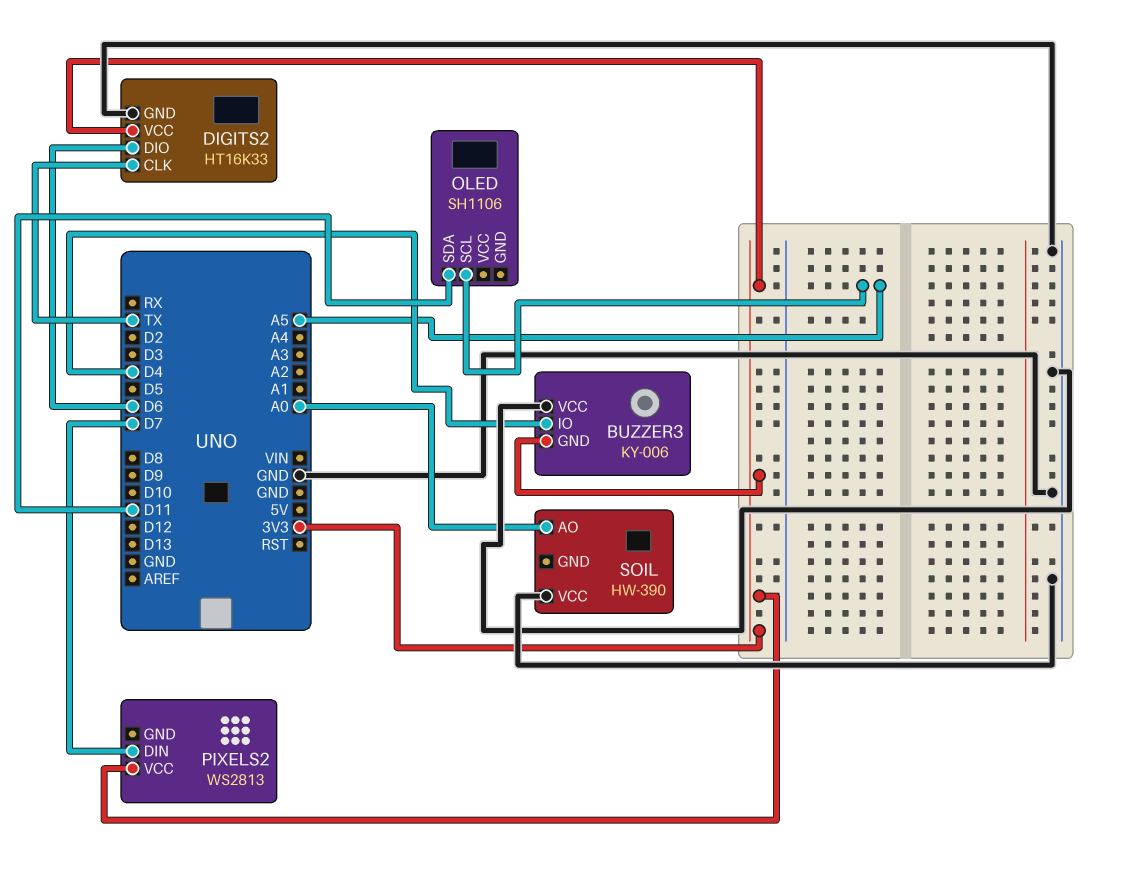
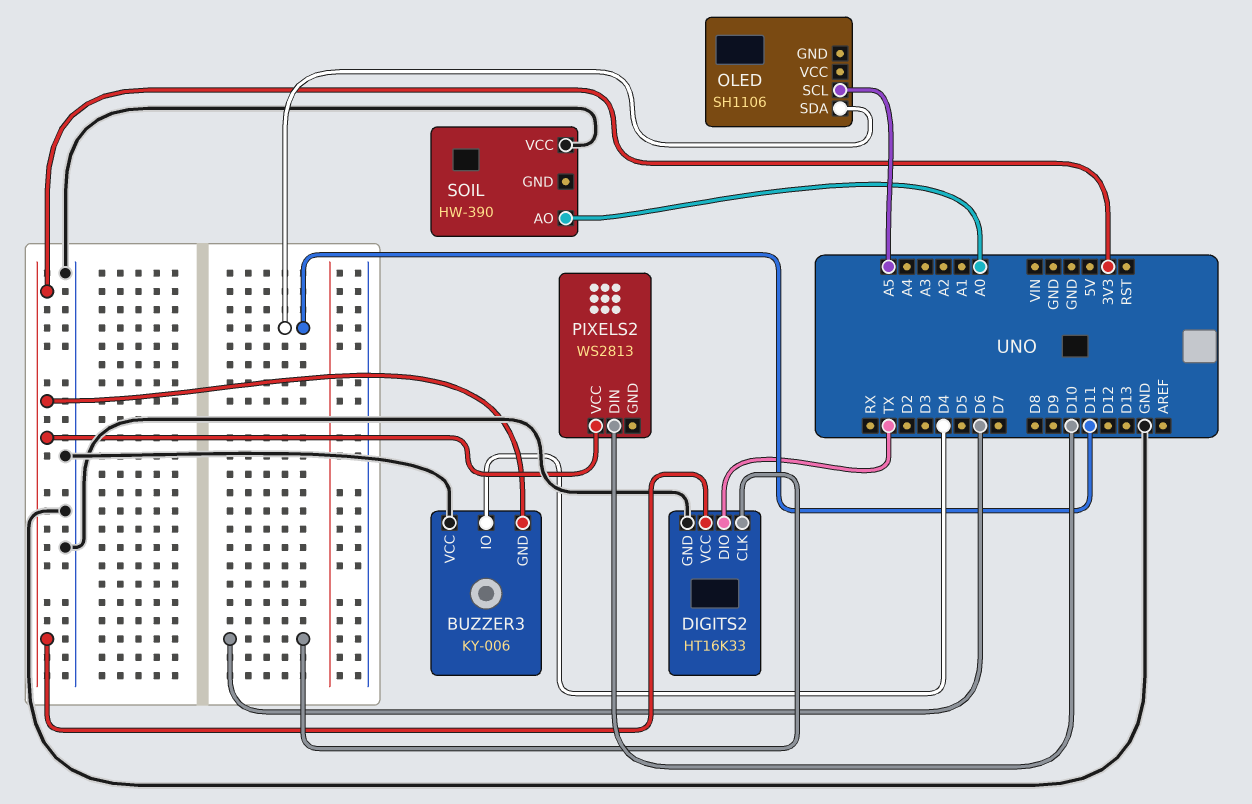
DIGITS2 pin CLK: TX -> D6
DIGITS2 pin DIO: D6 -> TX
PIXELS2 pin DIN: D7 -> D10

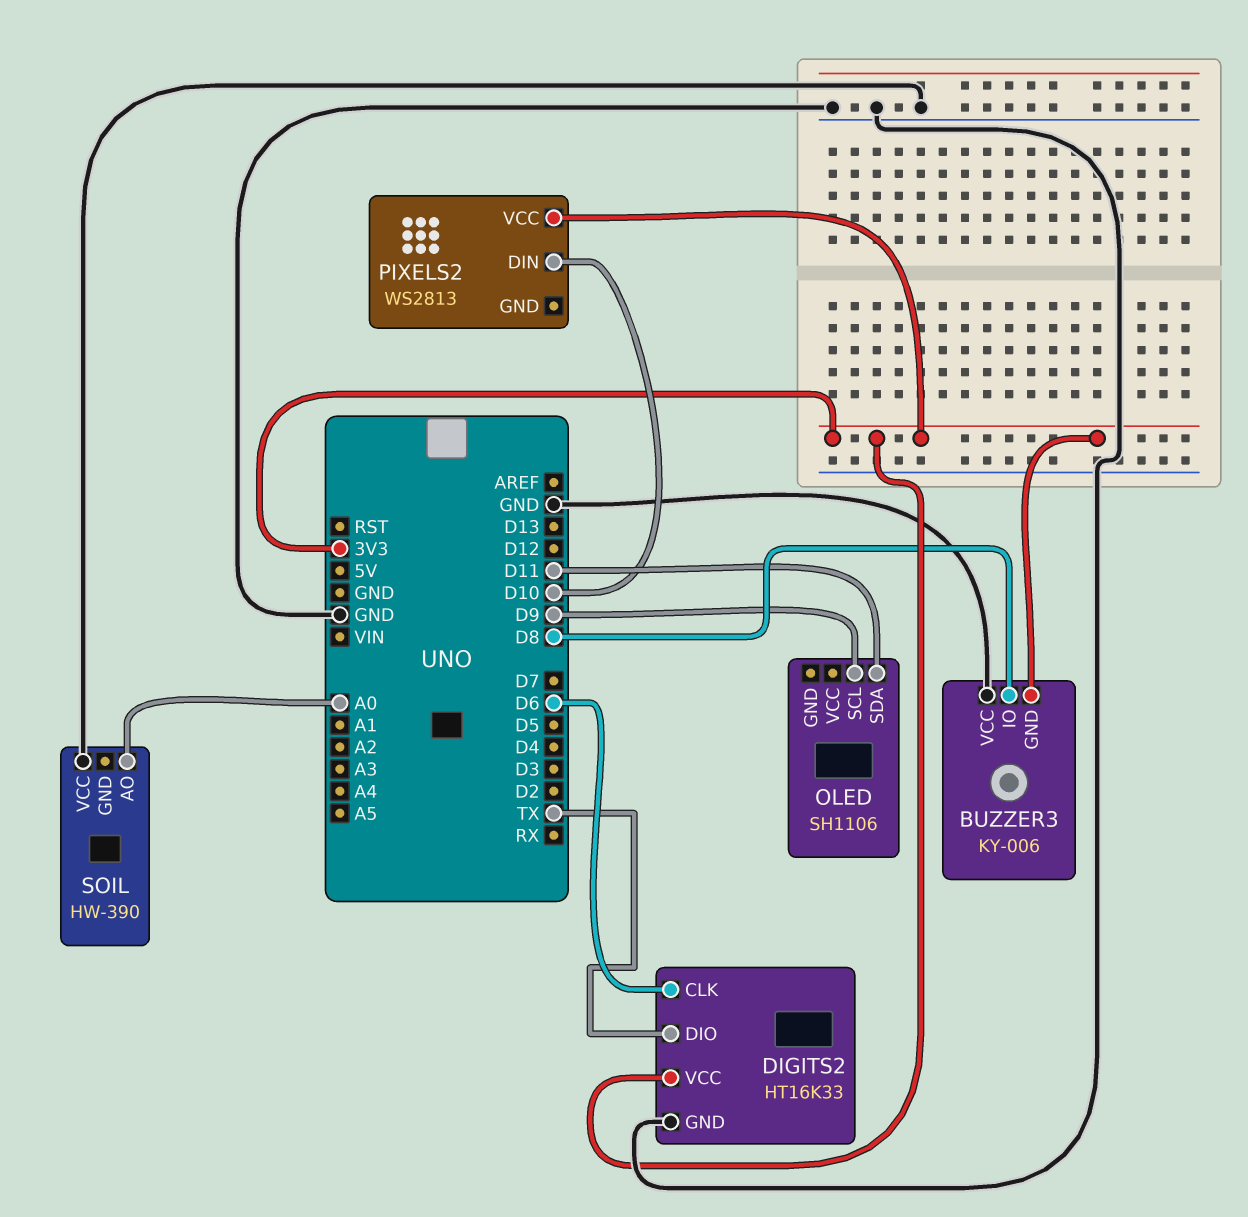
BUZZER3 pin IO: D4 -> D8
OLED pin SCL: A5 -> D9

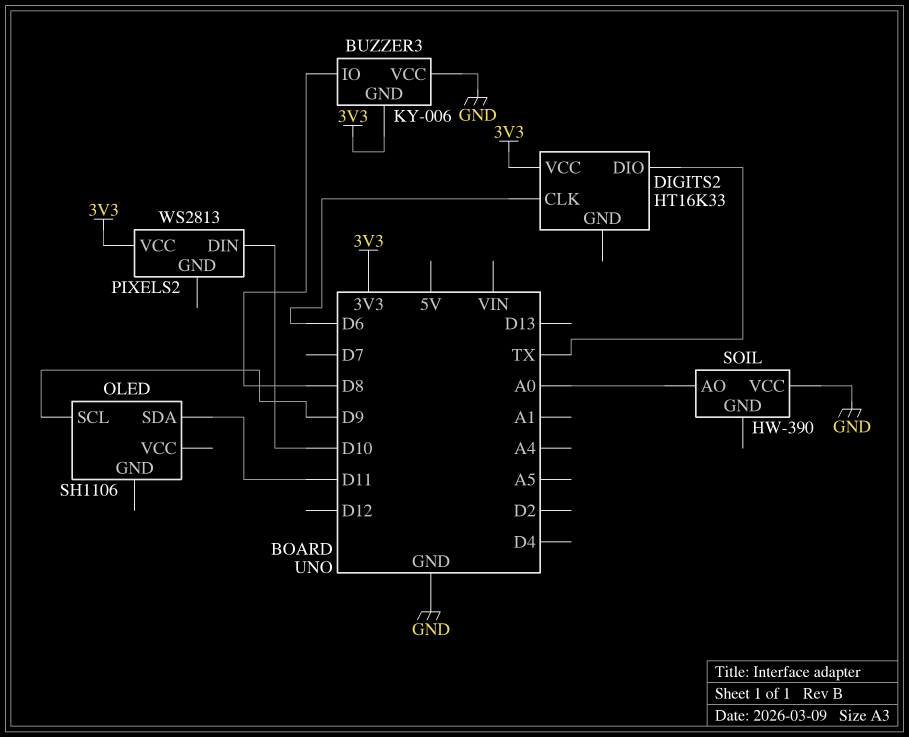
DIGITS2 pin GND: GND -> none

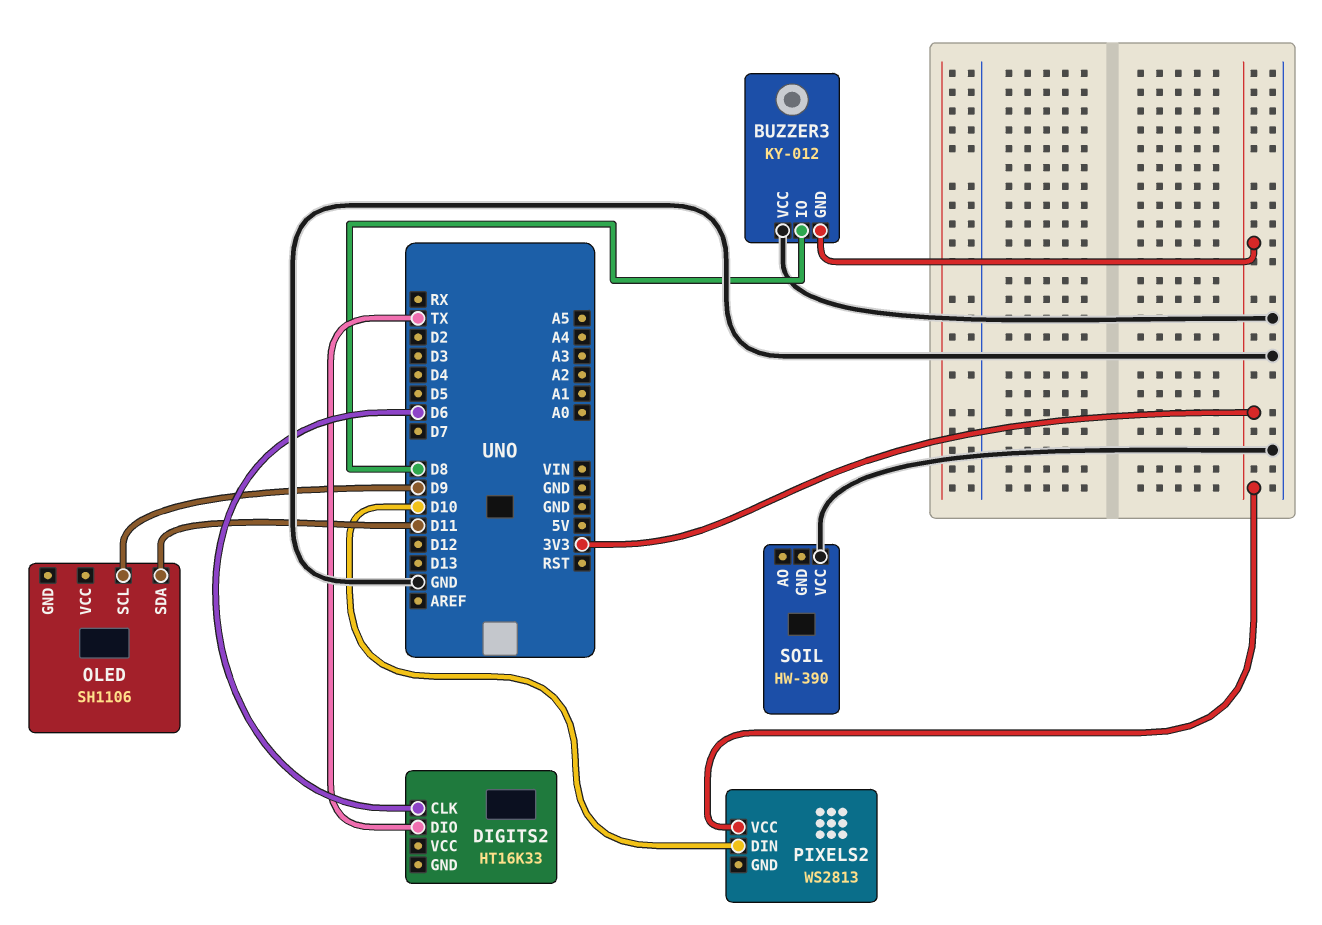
BUZZER3: KY-006 -> KY-012
DIGITS2 pin VCC: 3V3 -> none
SOIL pin AO: A0 -> none

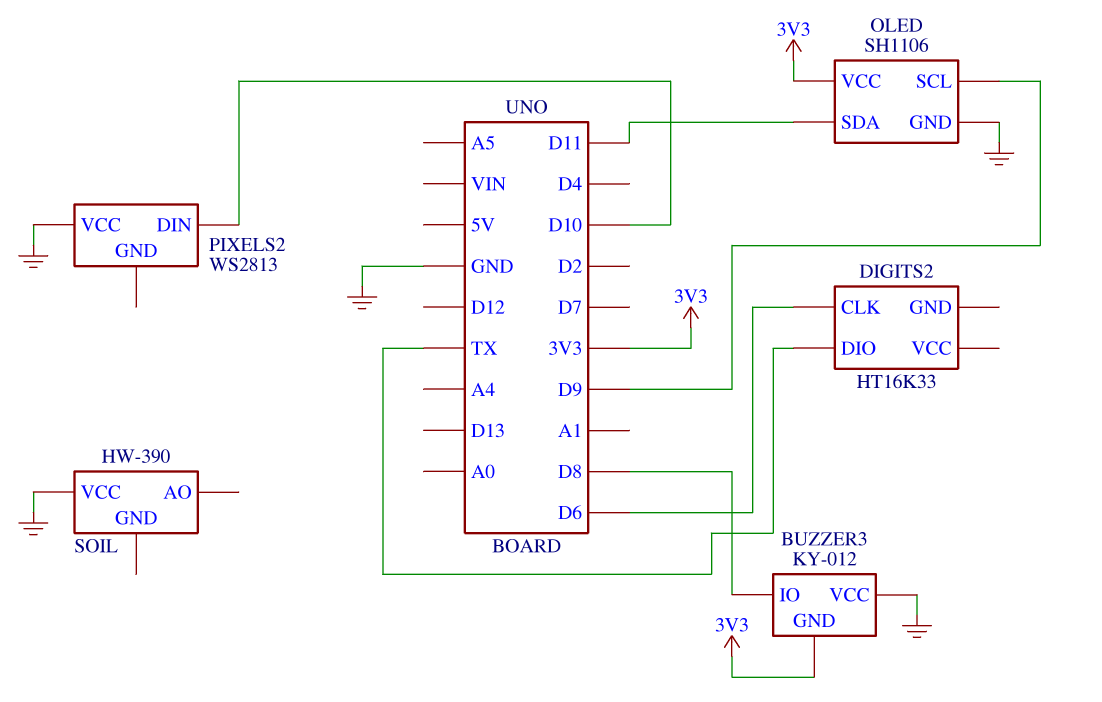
OLED pin GND: none -> GND
OLED pin VCC: none -> 3V3
PIXELS2 pin VCC: 3V3 -> GND

